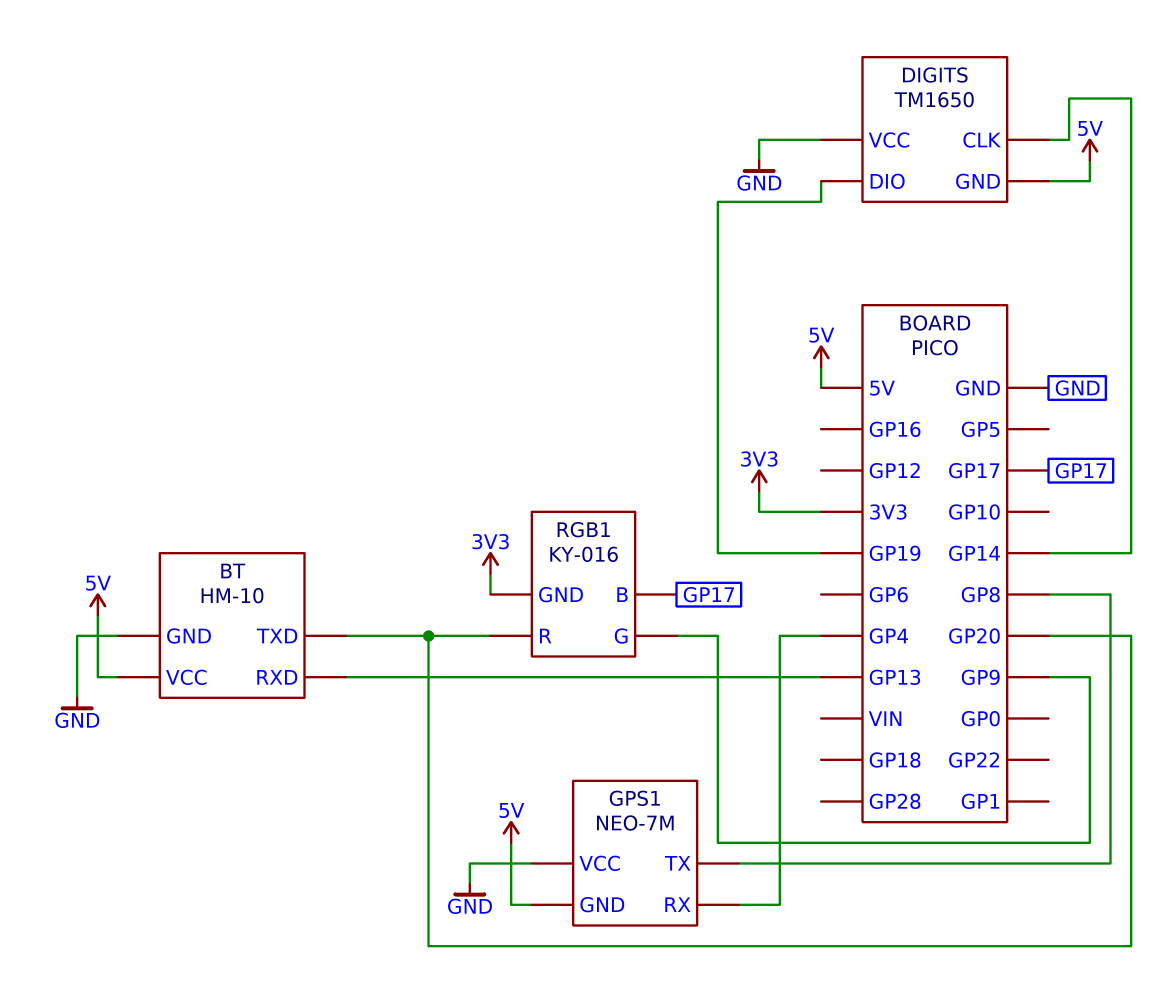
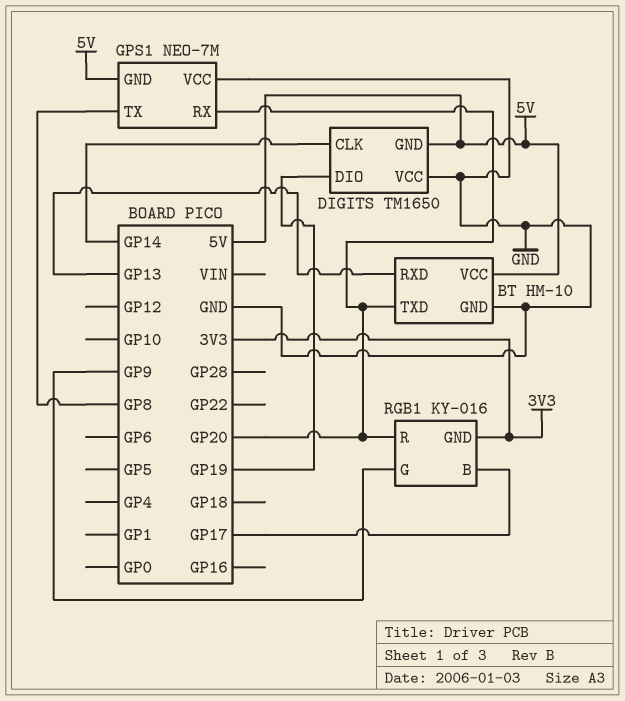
GPS1 pin RX: GP4 -> GP20

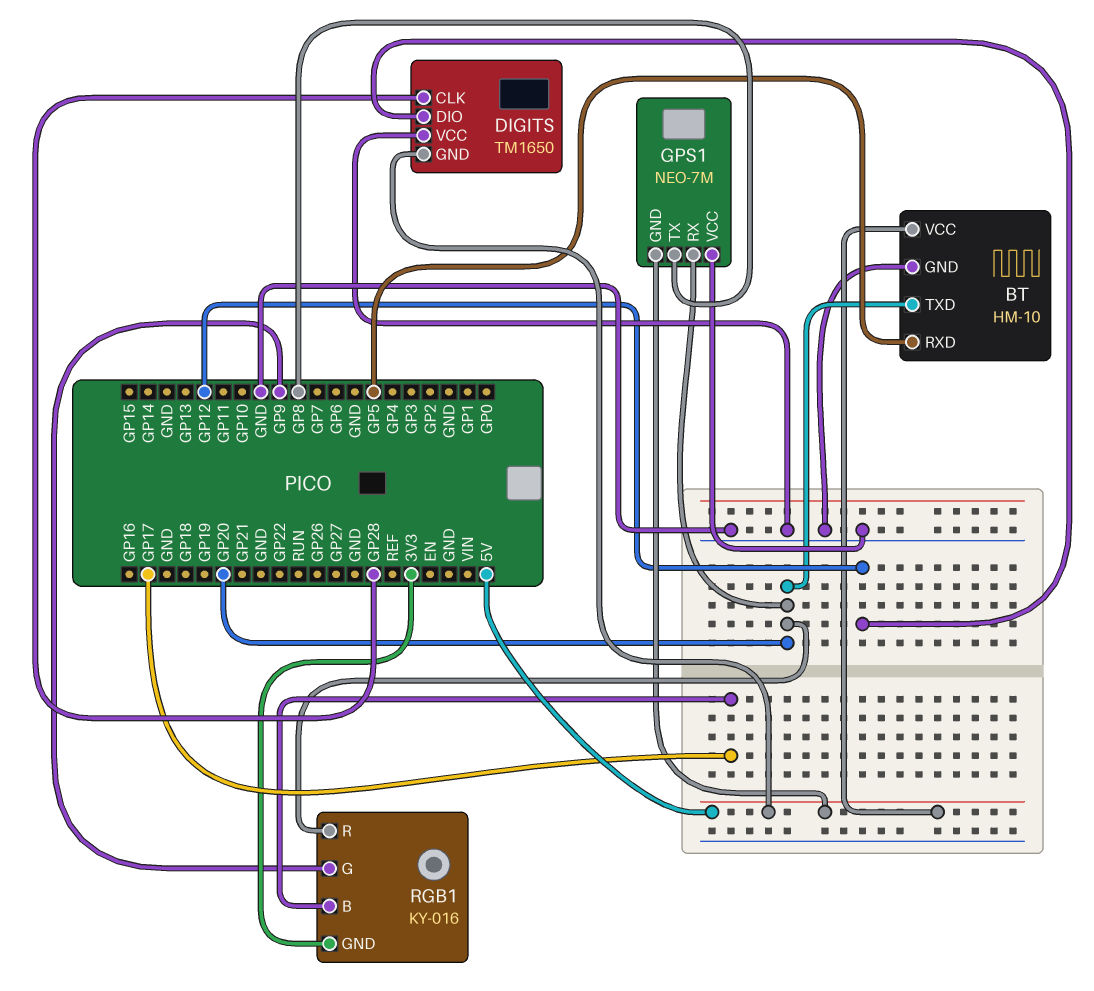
BT pin RXD: GP13 -> GP5
DIGITS pin CLK: GP14 -> GP28
DIGITS pin DIO: GP19 -> GP12

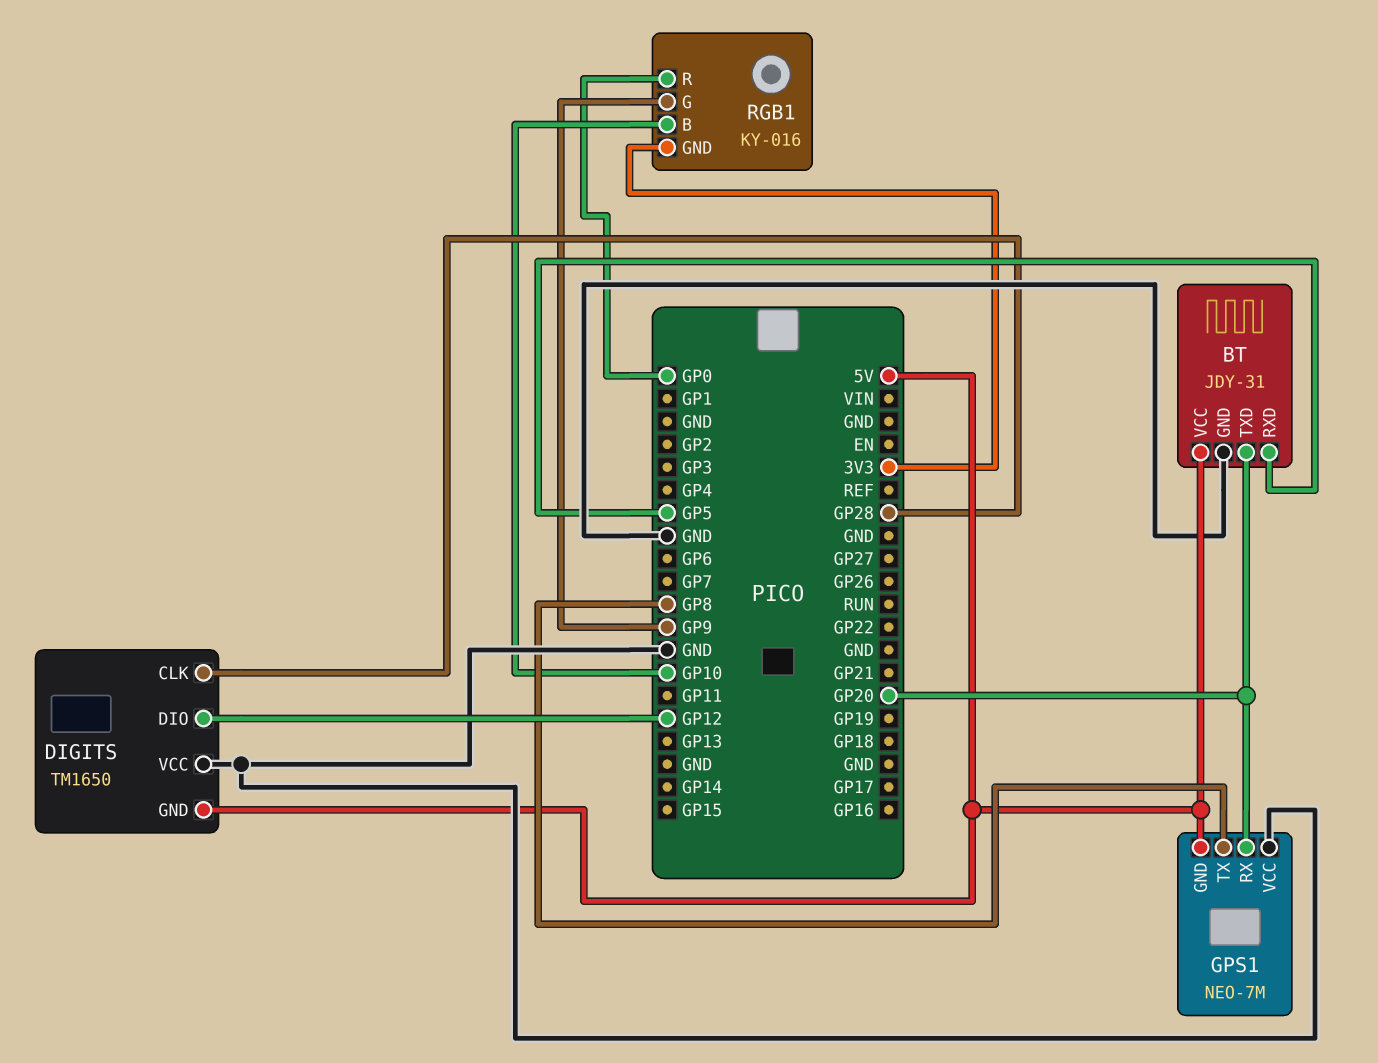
BT: HM-10 -> JDY-31
RGB1 pin B: GP17 -> GP10
RGB1 pin R: GP20 -> GP0

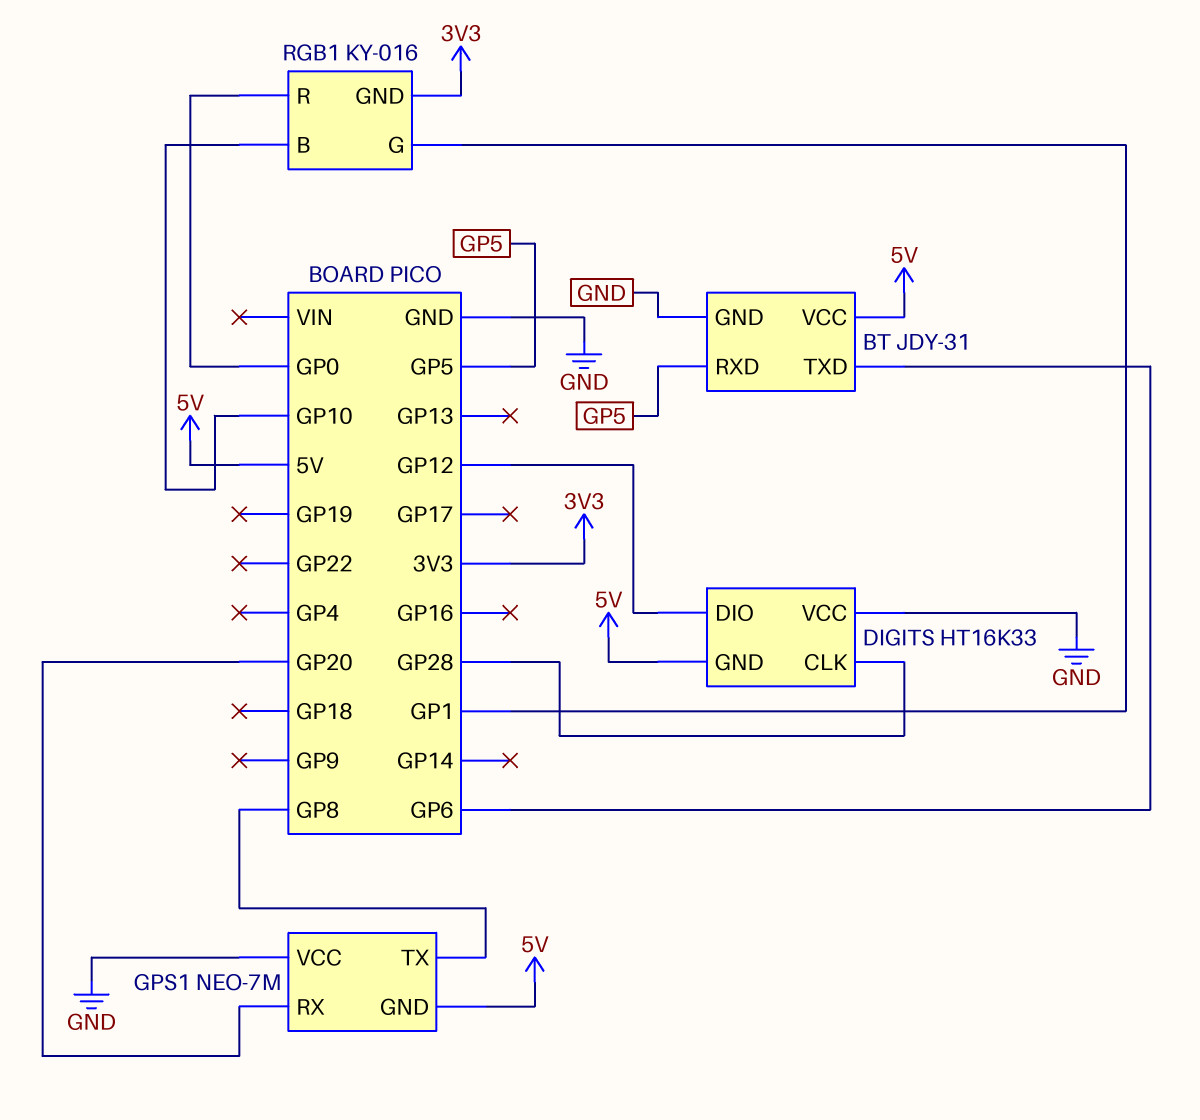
BT pin TXD: GP20 -> GP6
DIGITS: TM1650 -> HT16K33
RGB1 pin G: GP9 -> GP1

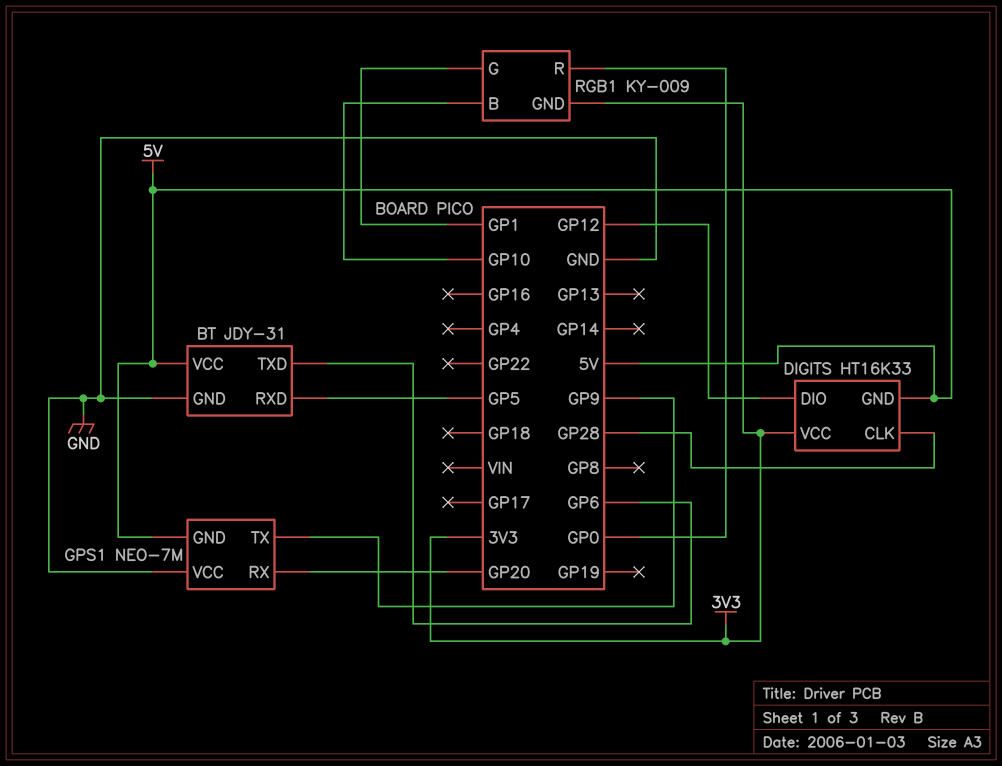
DIGITS pin VCC: GND -> 3V3
GPS1 pin TX: GP8 -> GP9
RGB1: KY-016 -> KY-009

